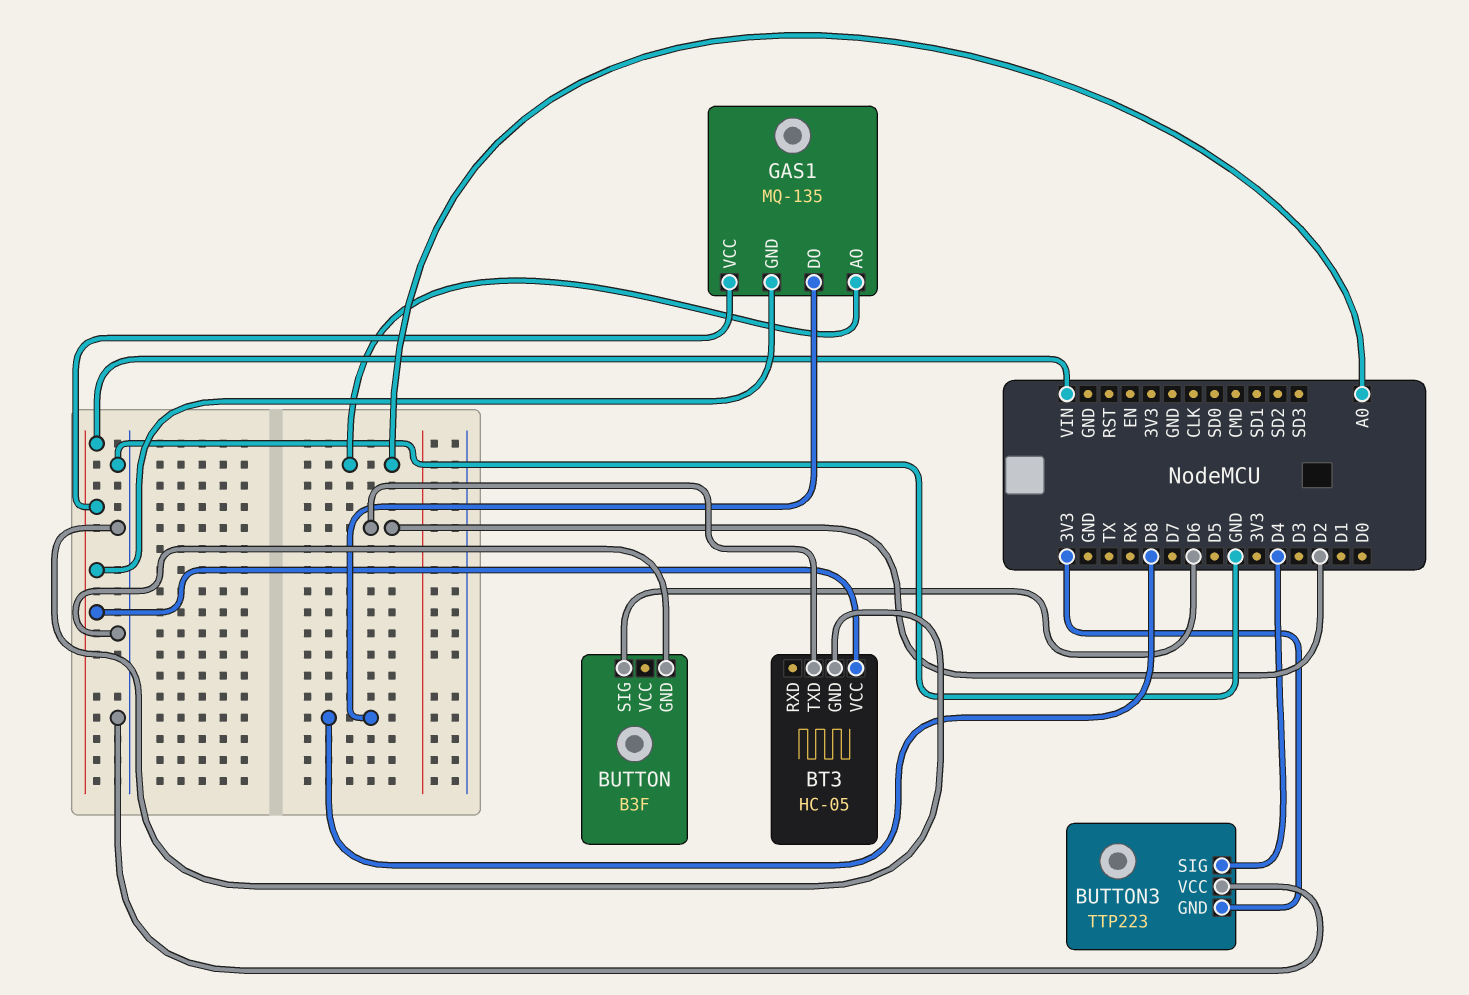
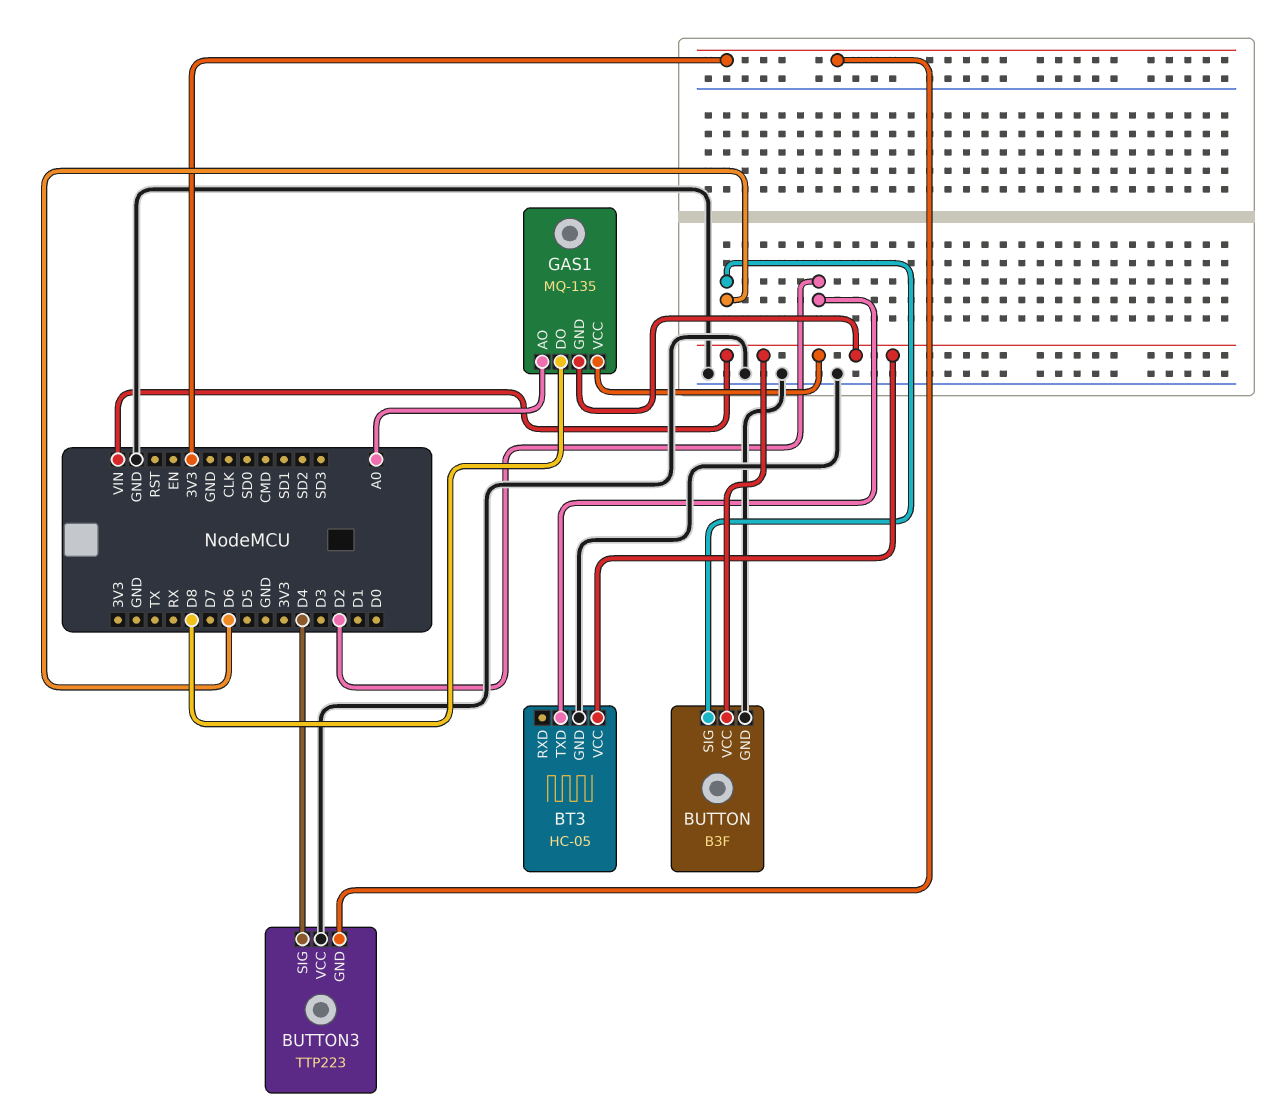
BUTTON pin VCC: none -> VIN

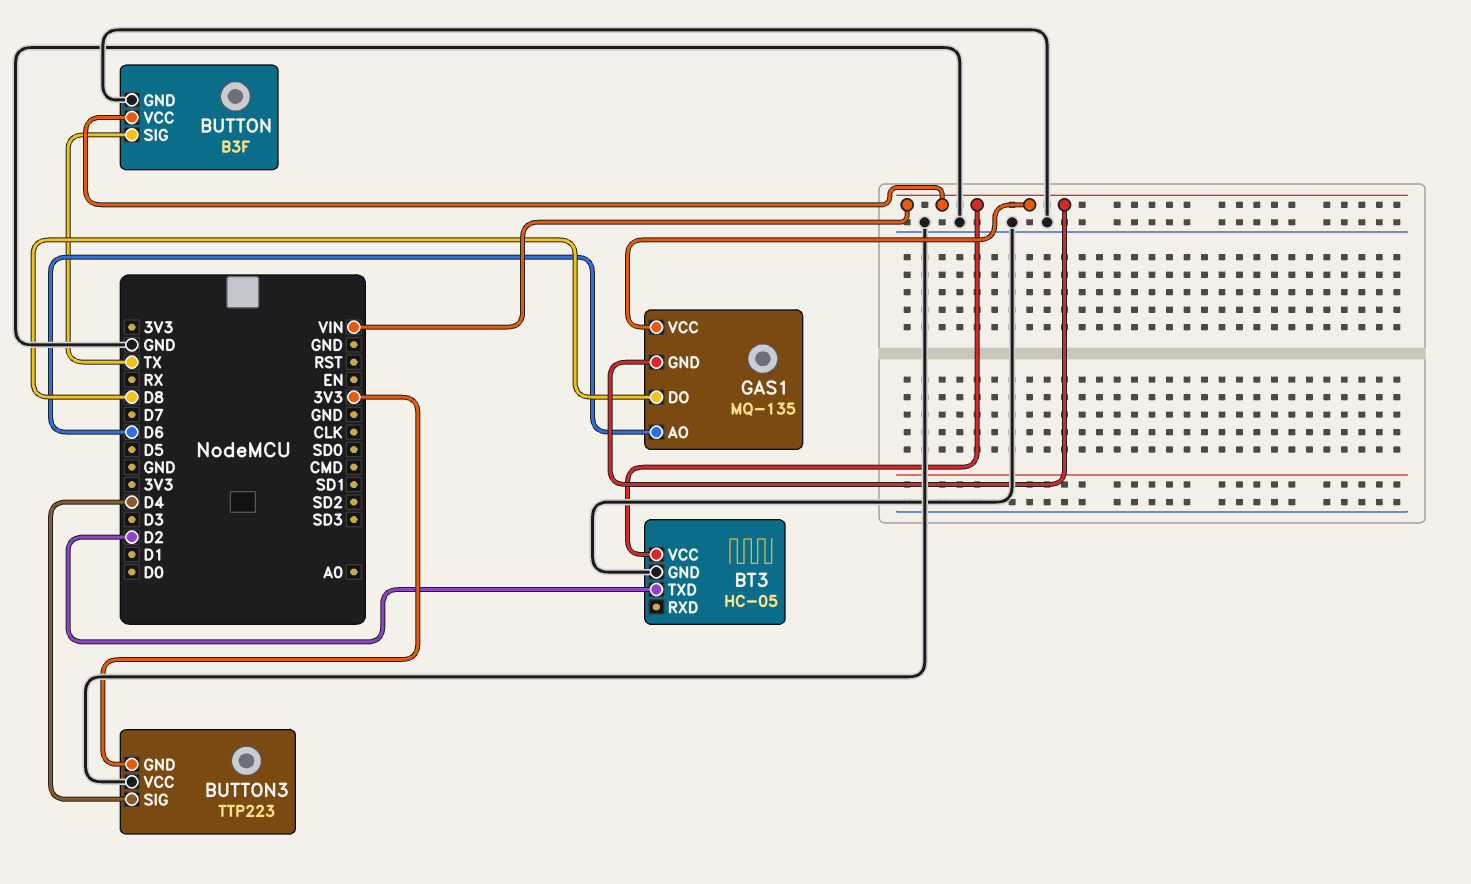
BUTTON pin SIG: D6 -> TX
GAS1 pin AO: A0 -> D6

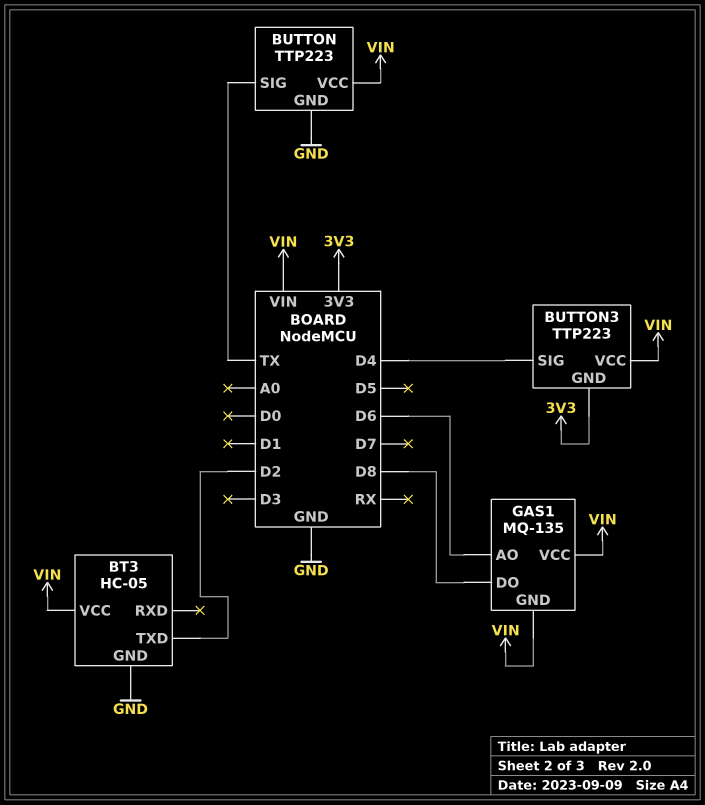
BUTTON: B3F -> TTP223
BUTTON3 pin VCC: GND -> VIN

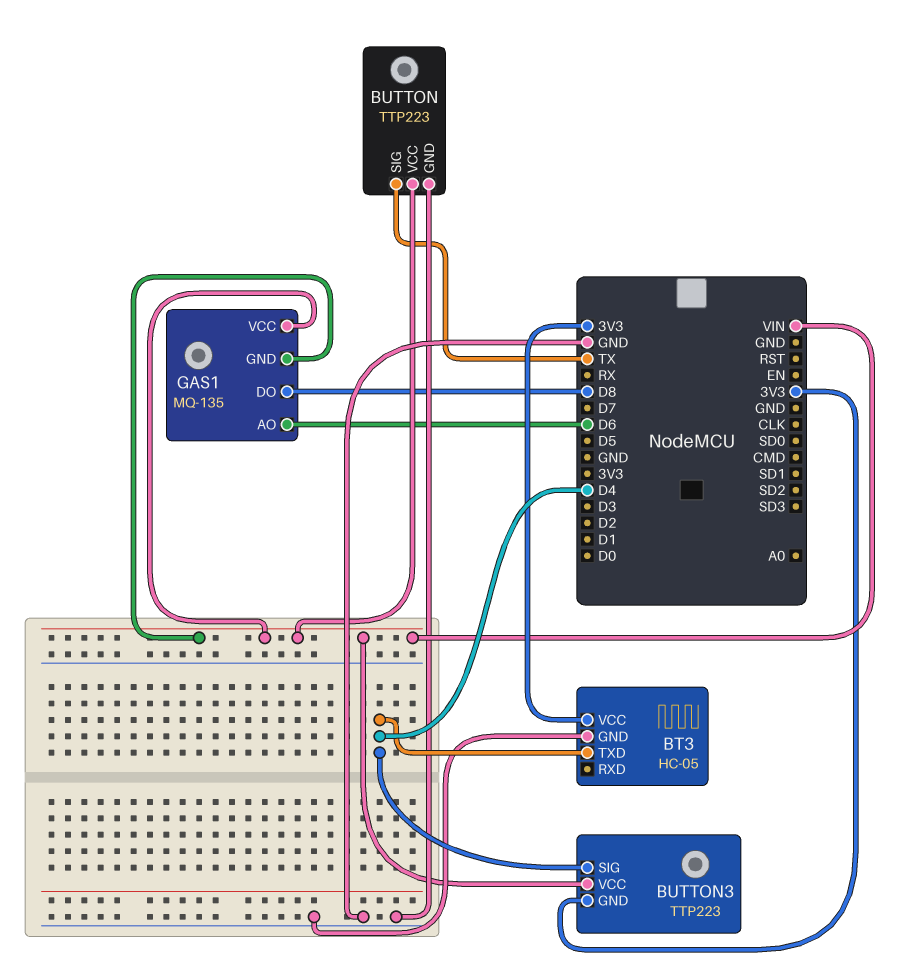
BT3 pin TXD: D2 -> D4
BT3 pin VCC: VIN -> 3V3

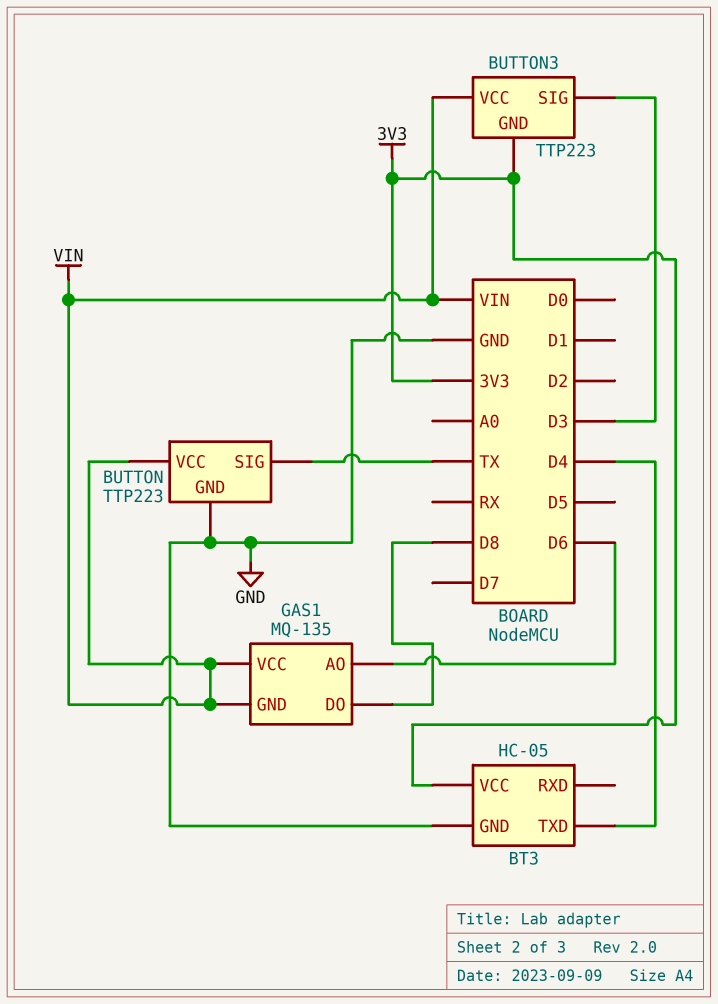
BUTTON3 pin SIG: D4 -> D3

